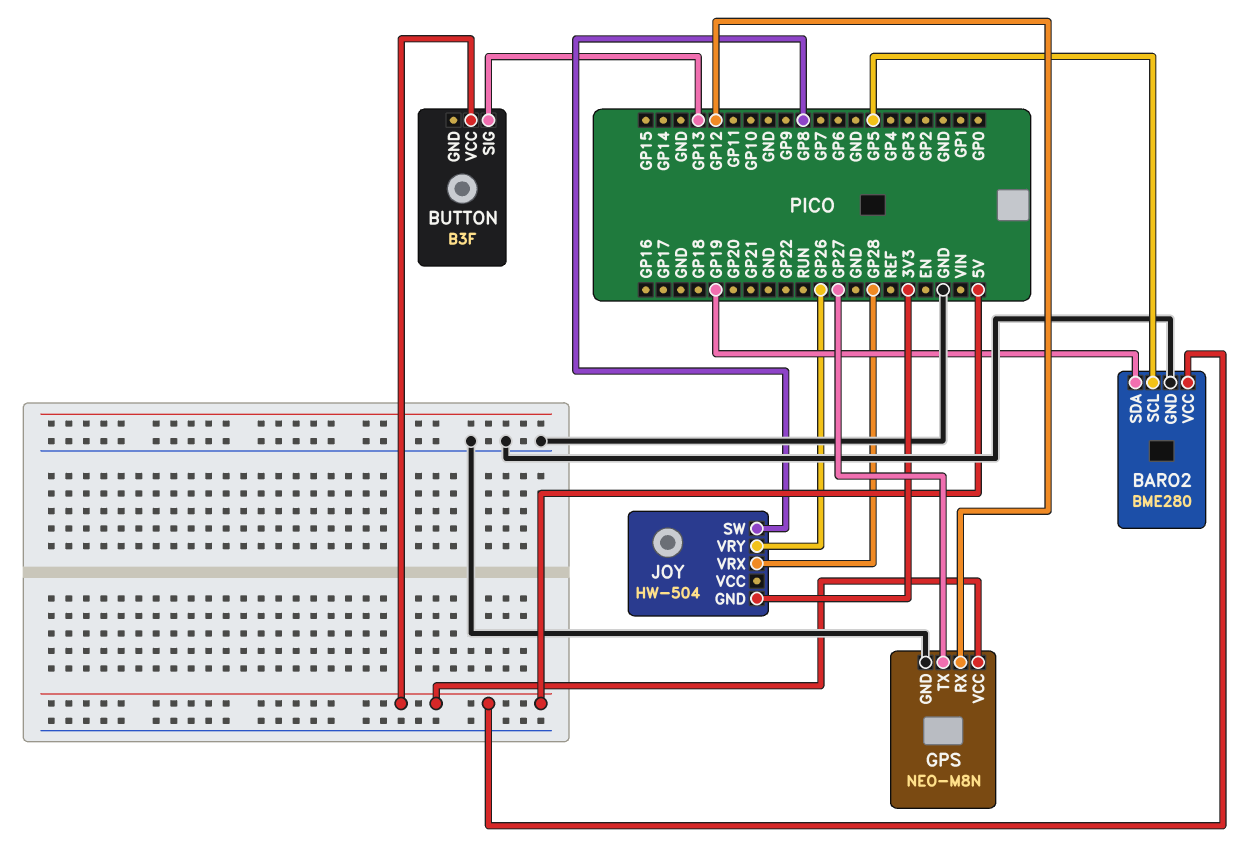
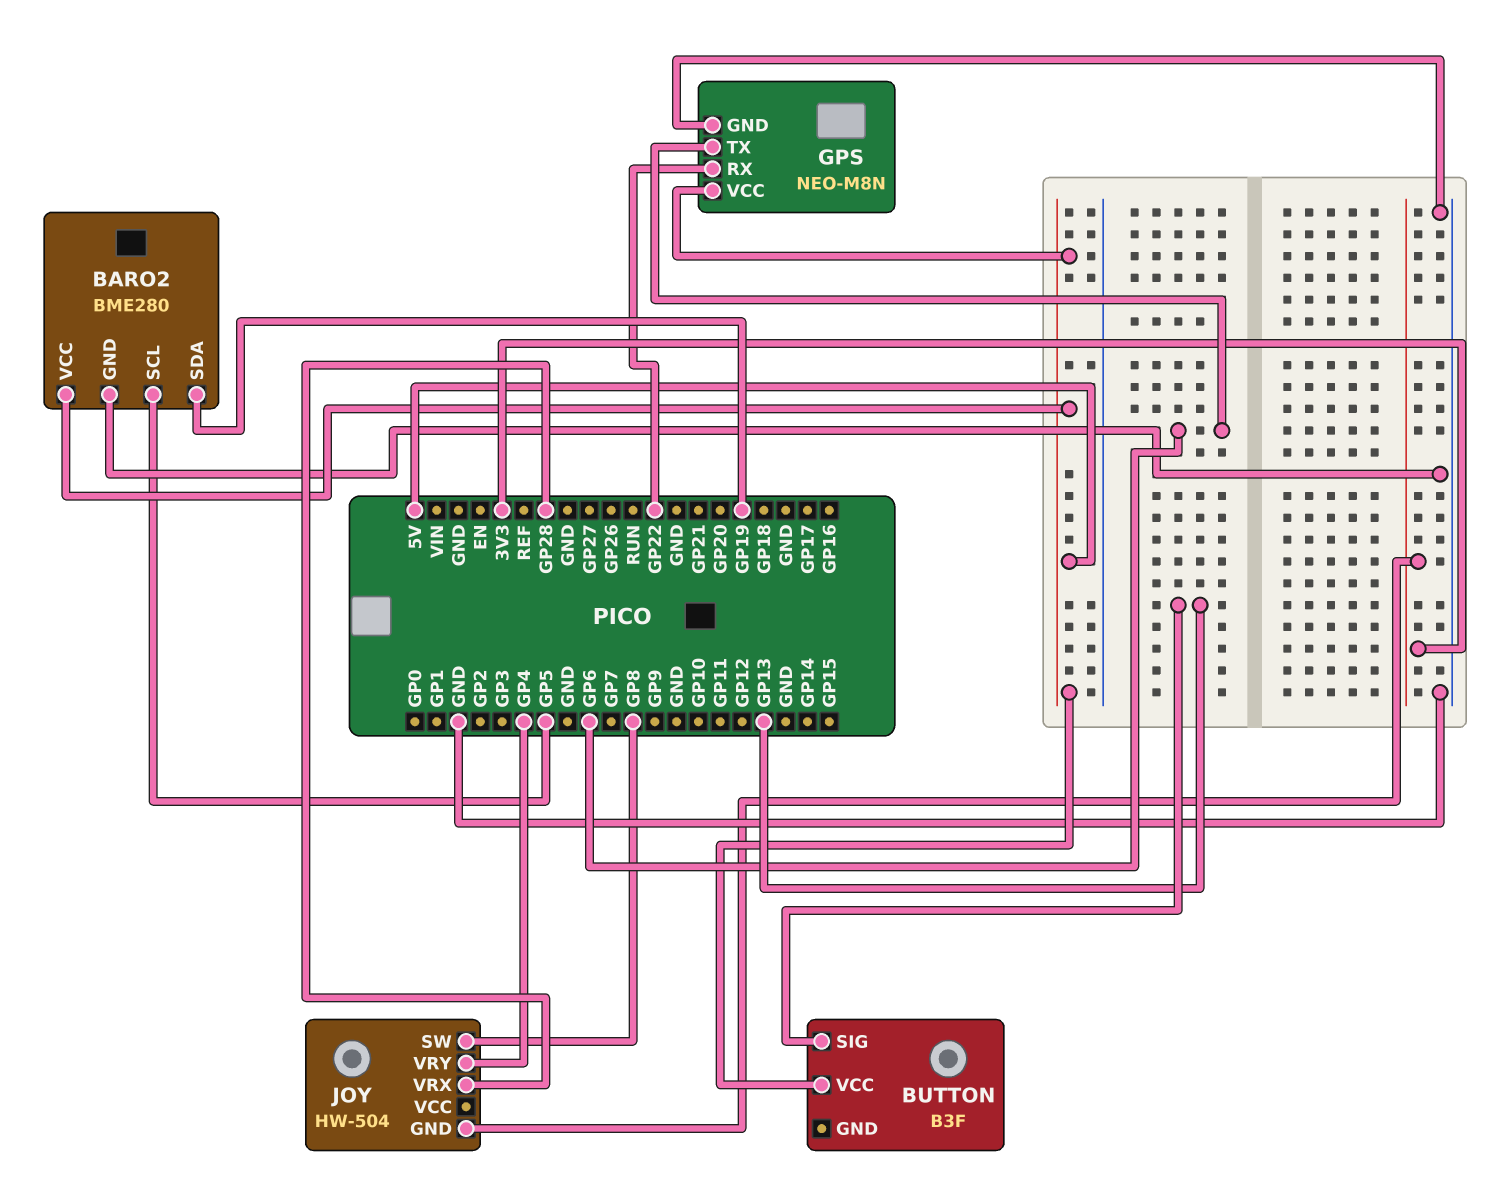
GPS pin RX: GP12 -> GP22
GPS pin TX: GP27 -> GP6
JOY pin VRY: GP26 -> GP4

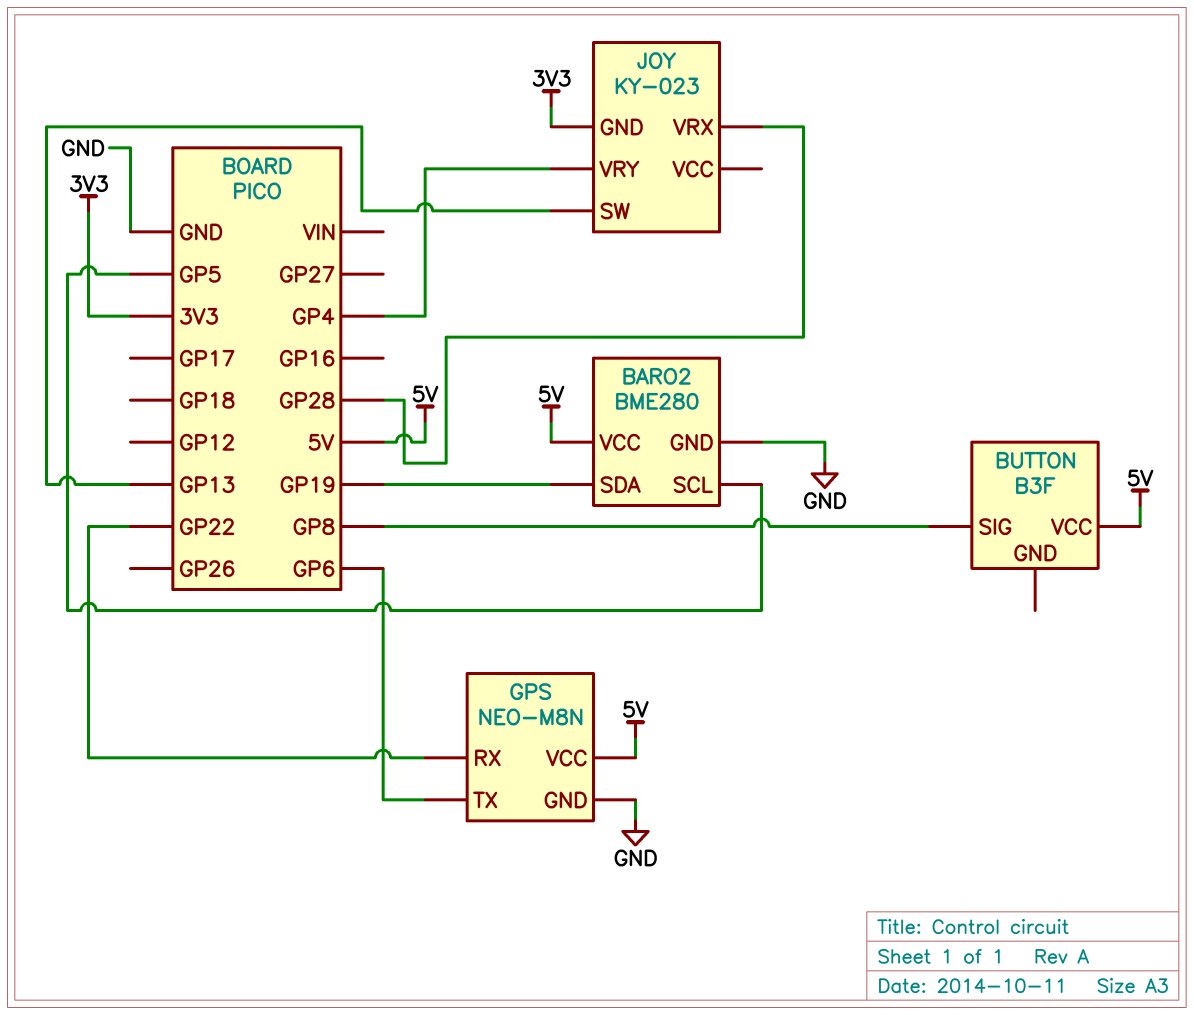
BUTTON pin SIG: GP13 -> GP8
JOY: HW-504 -> KY-023
JOY pin SW: GP8 -> GP13

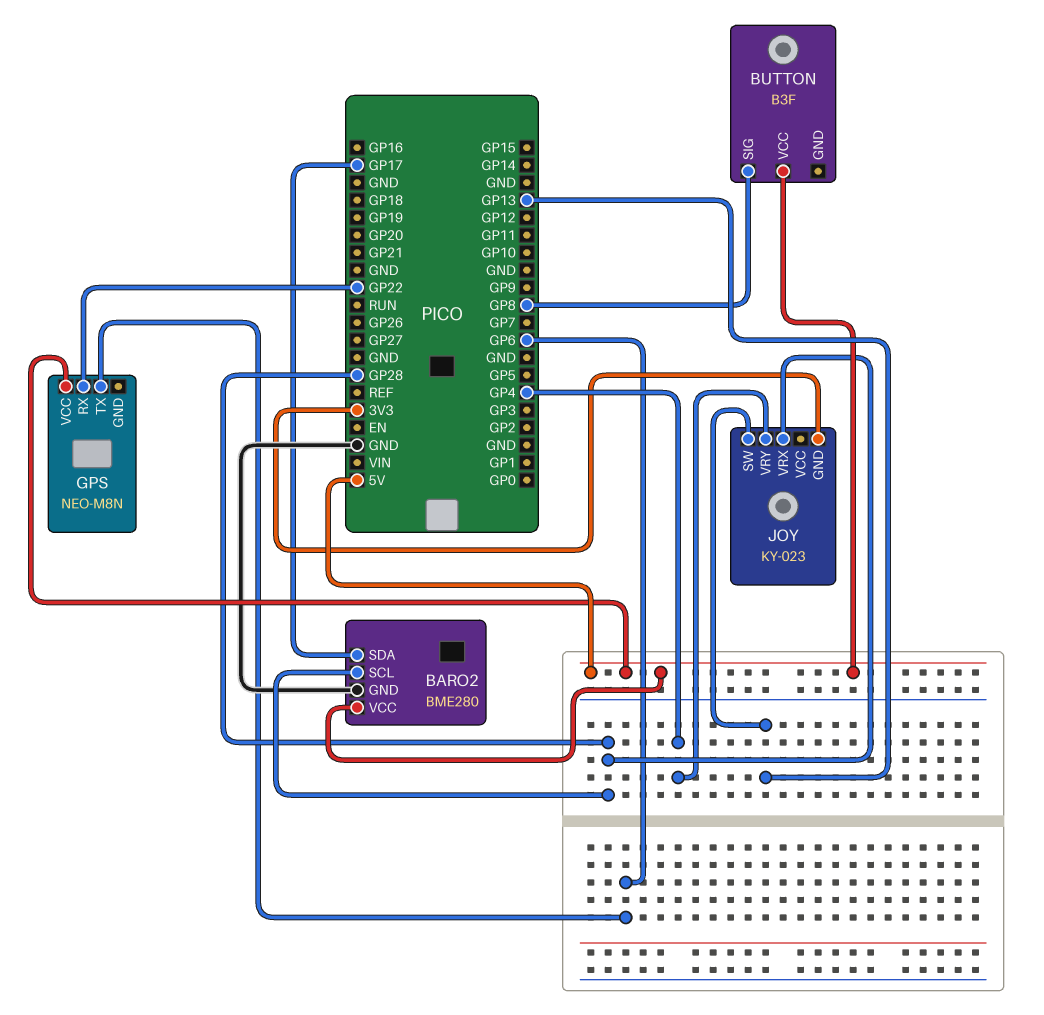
BARO2 pin SCL: GP5 -> GP28
BARO2 pin SDA: GP19 -> GP17
GPS pin GND: GND -> none

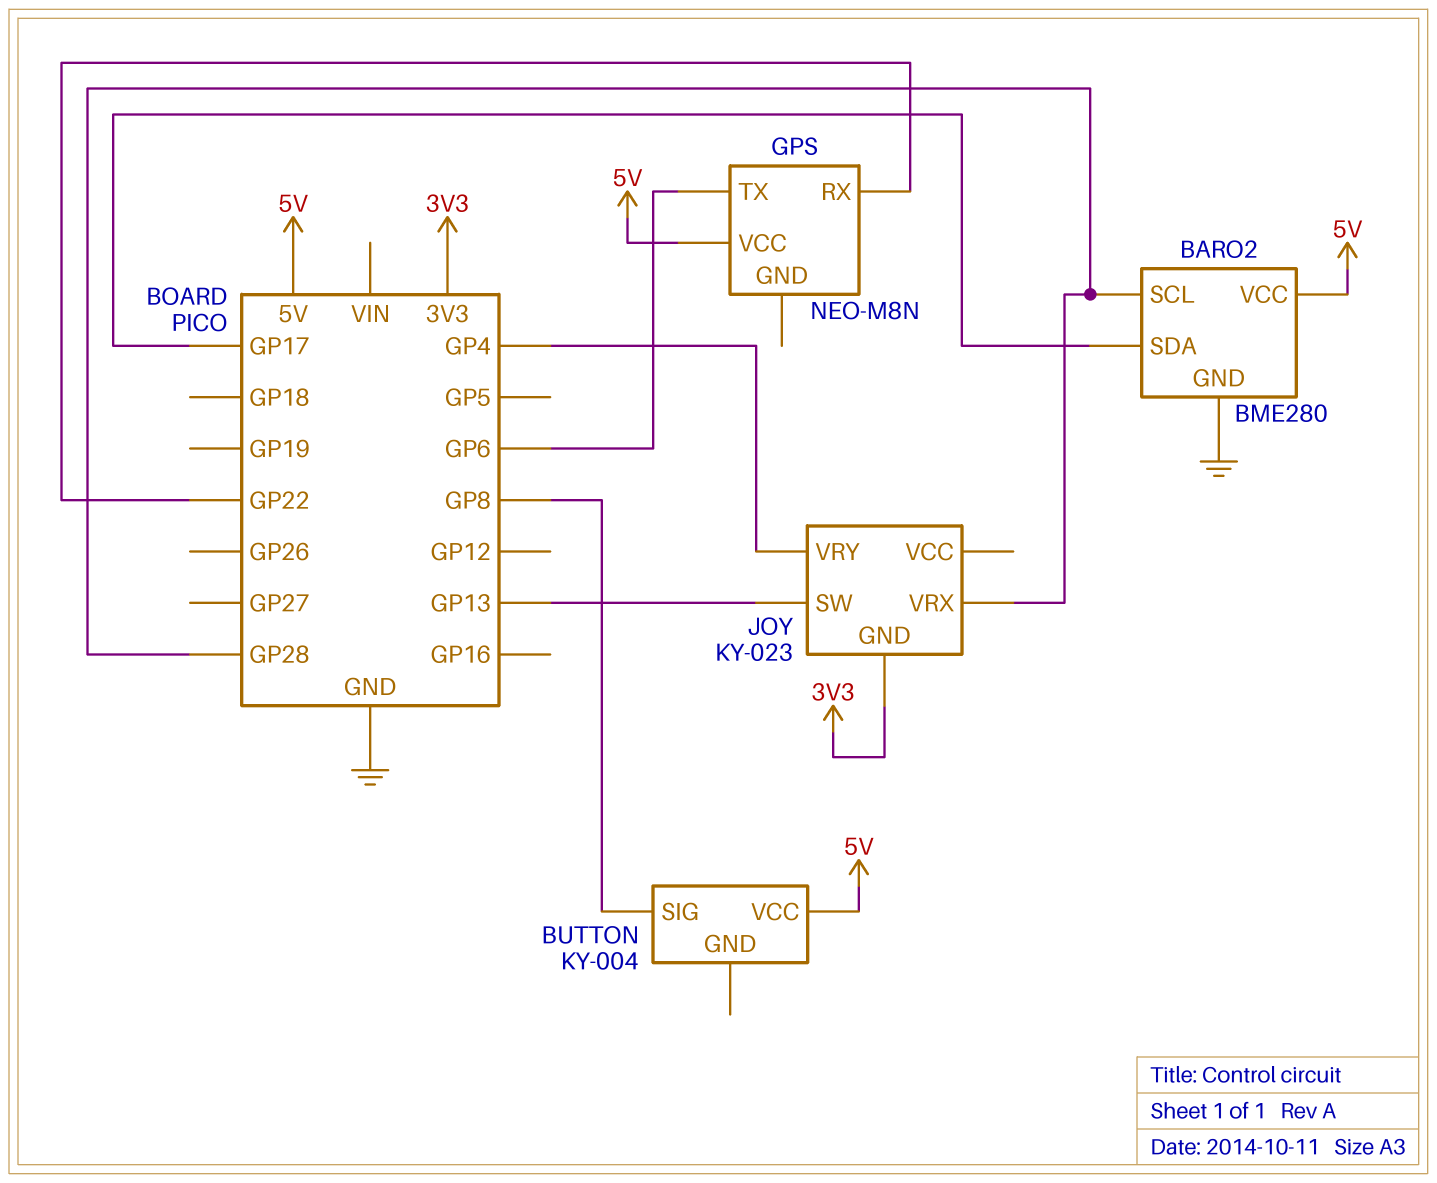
BUTTON: B3F -> KY-004

